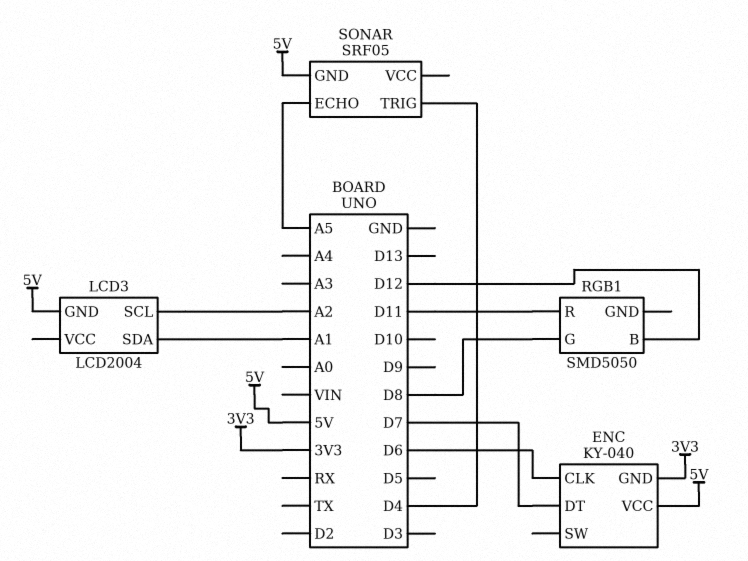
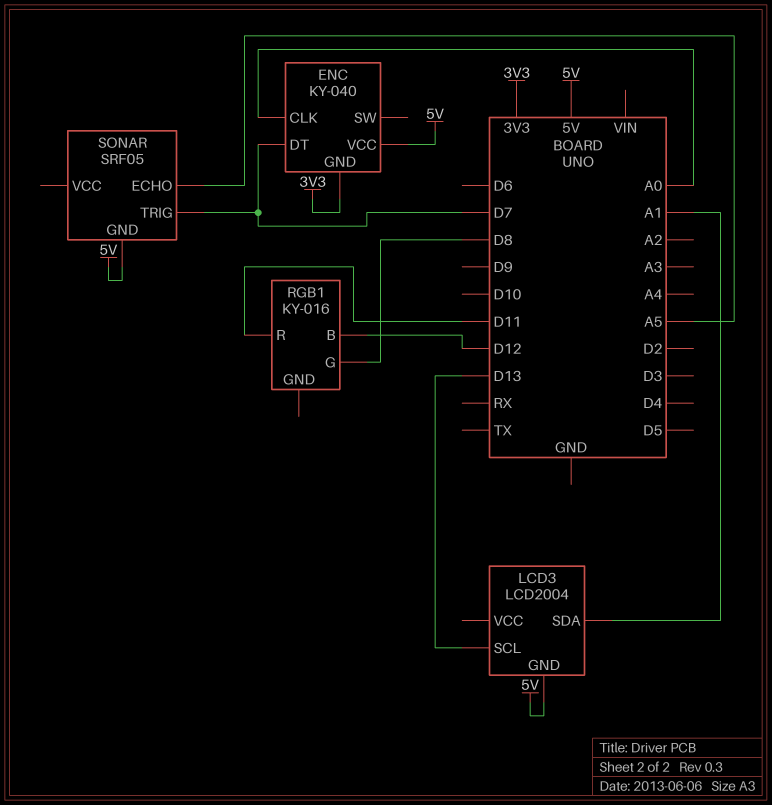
ENC pin CLK: D6 -> A0
LCD3 pin SCL: A2 -> D13
RGB1: SMD5050 -> KY-016
SONAR pin TRIG: D4 -> D7

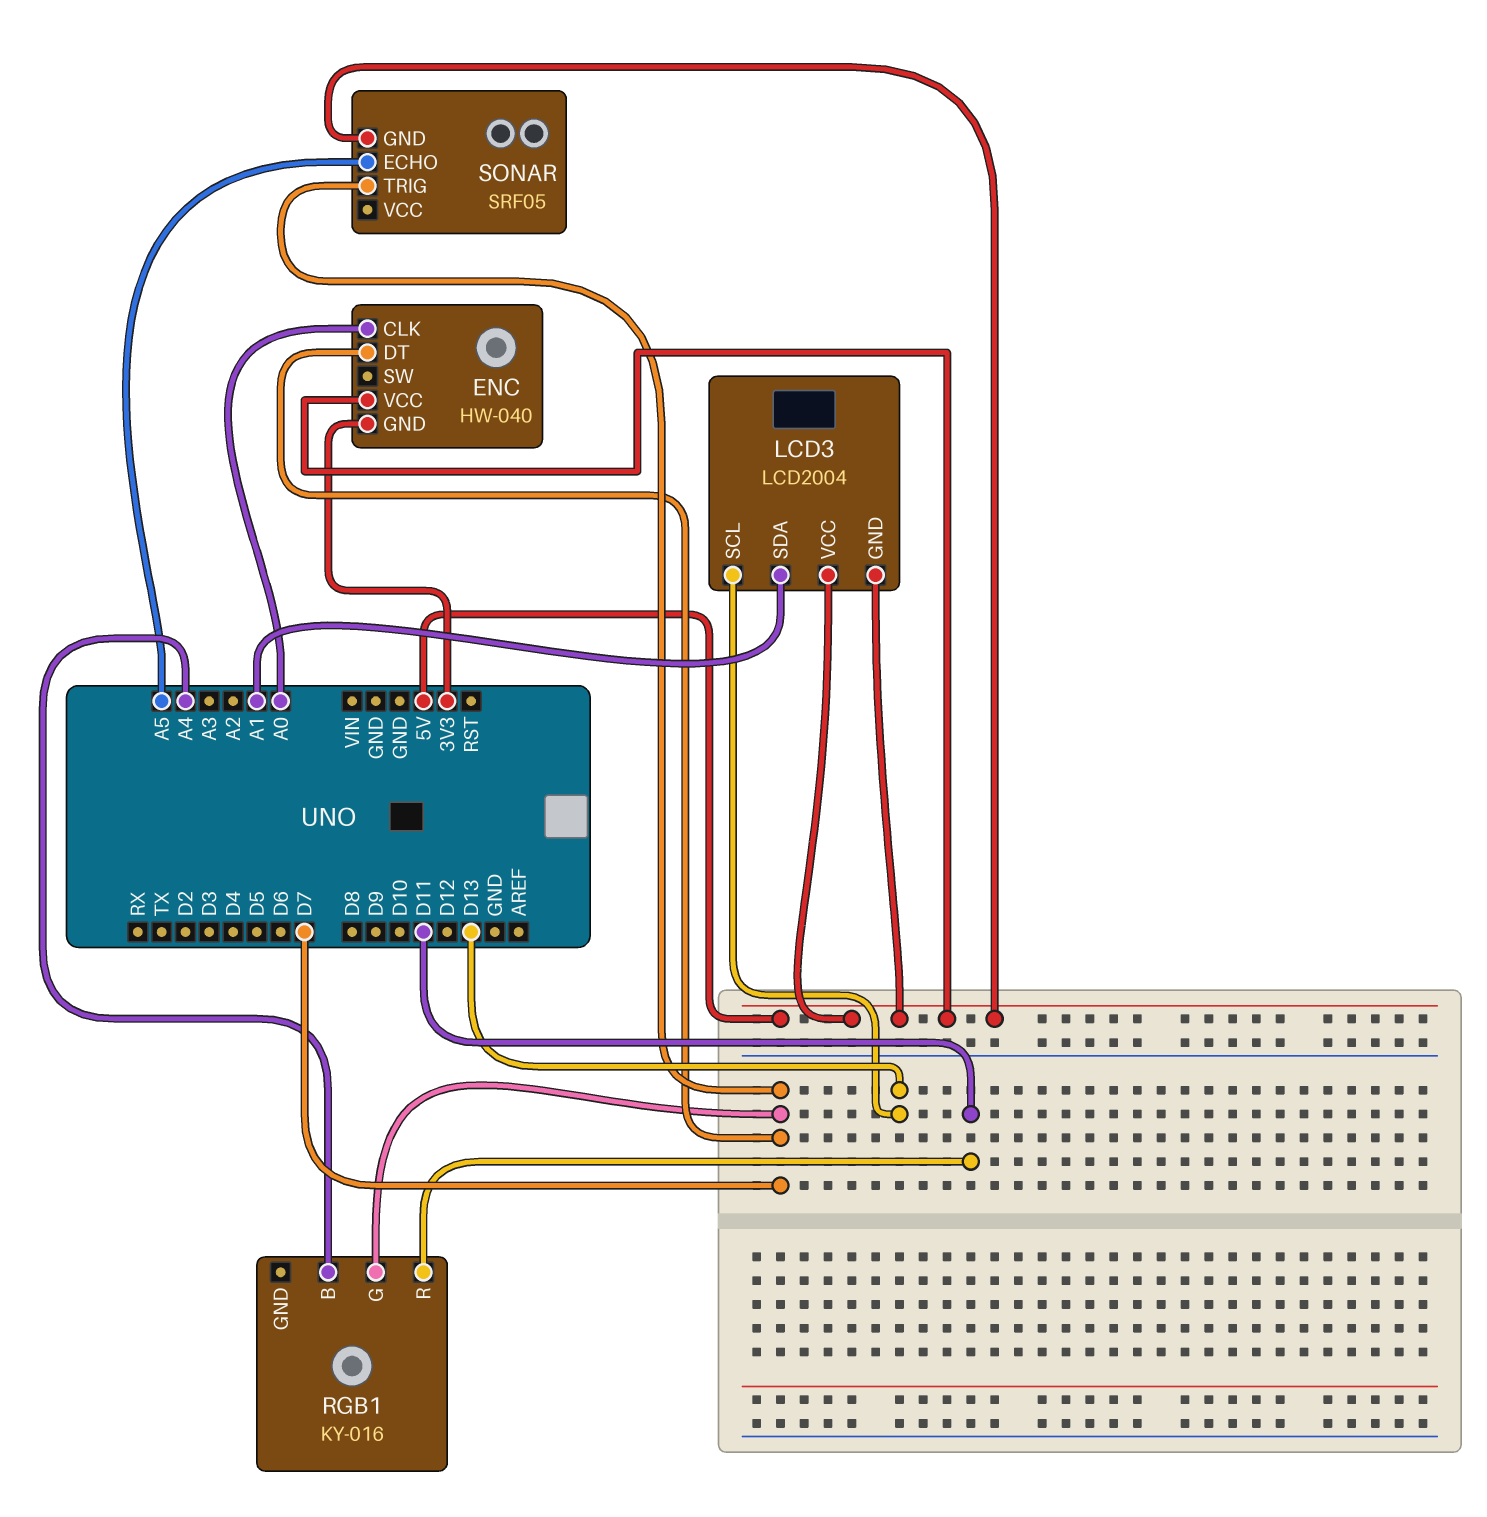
ENC: KY-040 -> HW-040
LCD3 pin VCC: none -> 5V
RGB1 pin B: D12 -> A4
RGB1 pin G: D8 -> D7

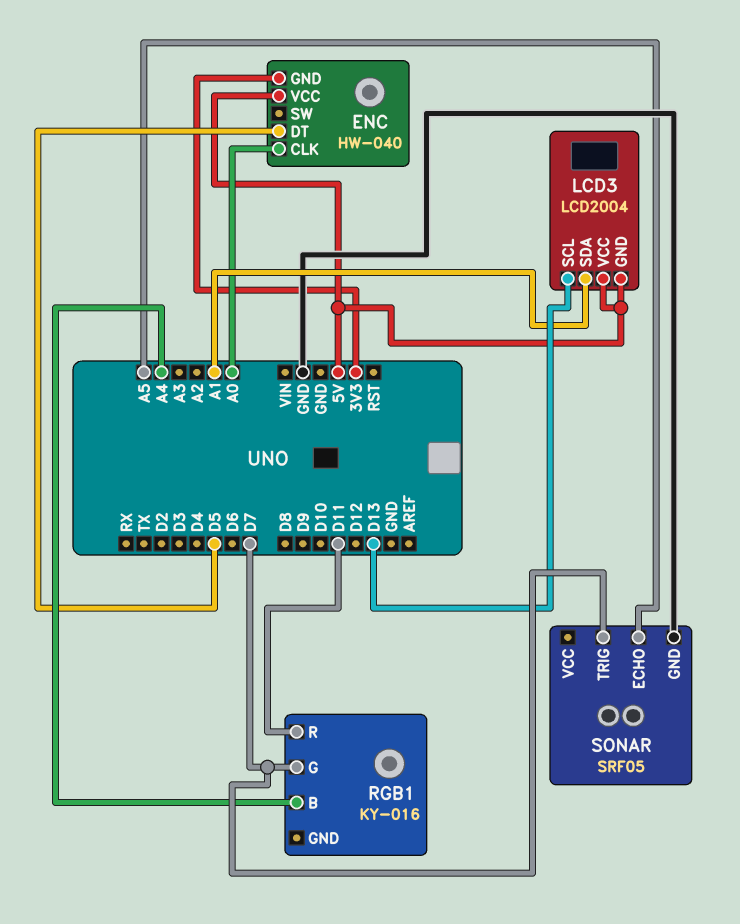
ENC pin DT: D7 -> D5
SONAR pin GND: 5V -> GND

